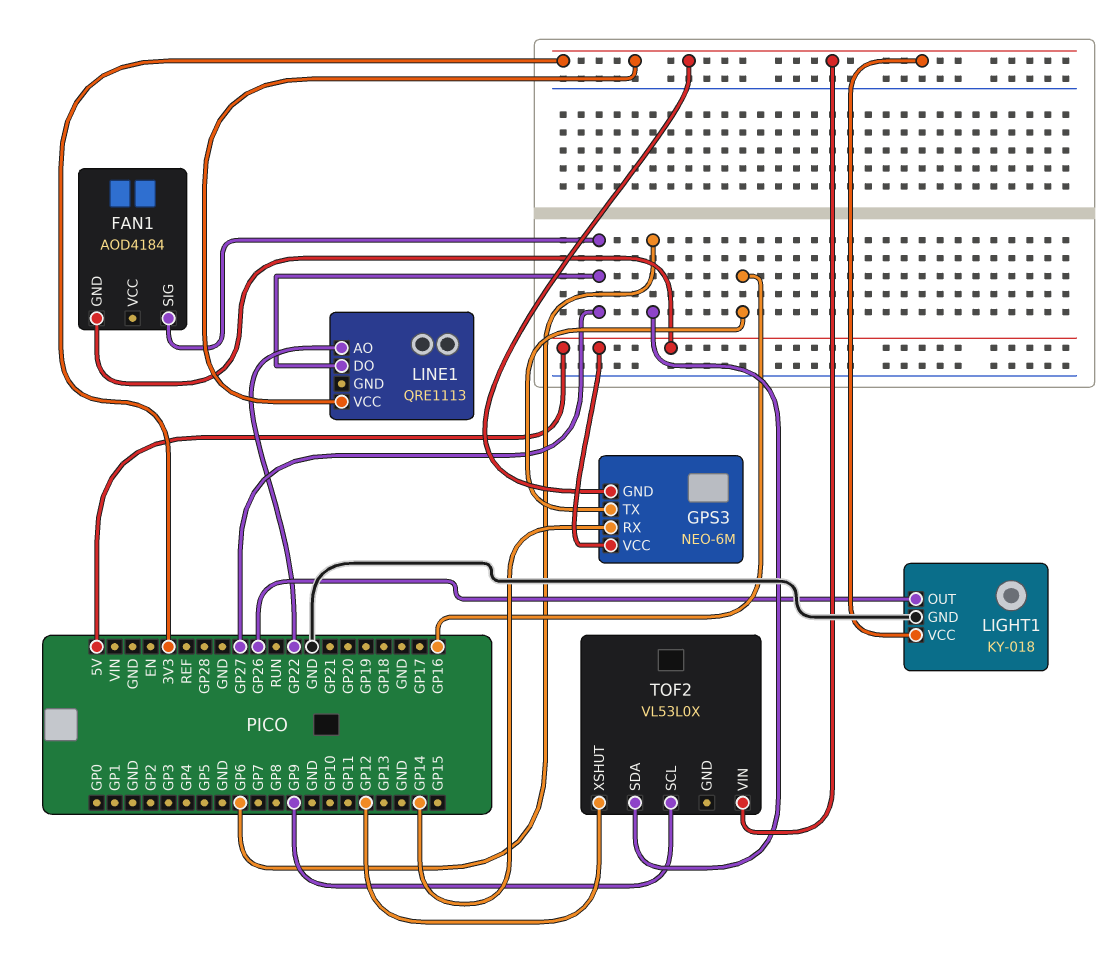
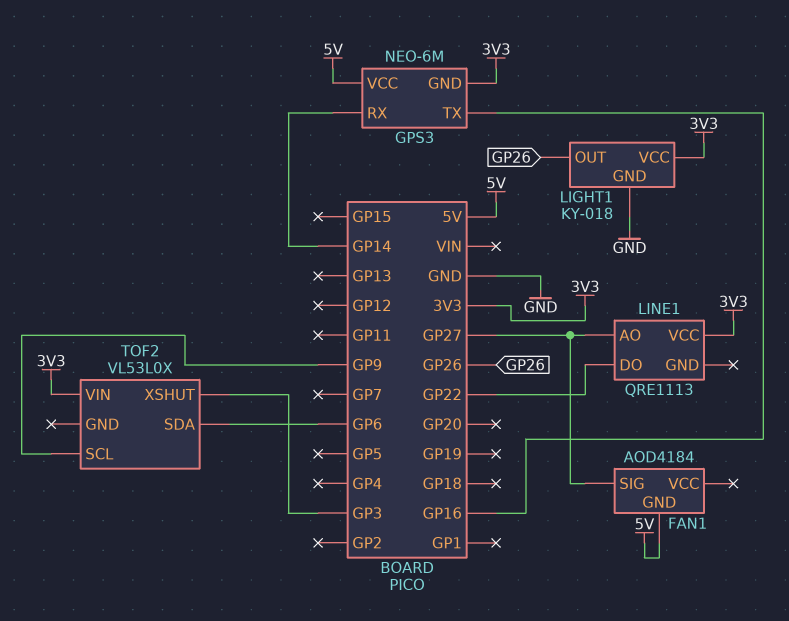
LINE1 pin AO: GP22 -> GP27
LINE1 pin DO: GP27 -> GP22
TOF2 pin XSHUT: GP12 -> GP3

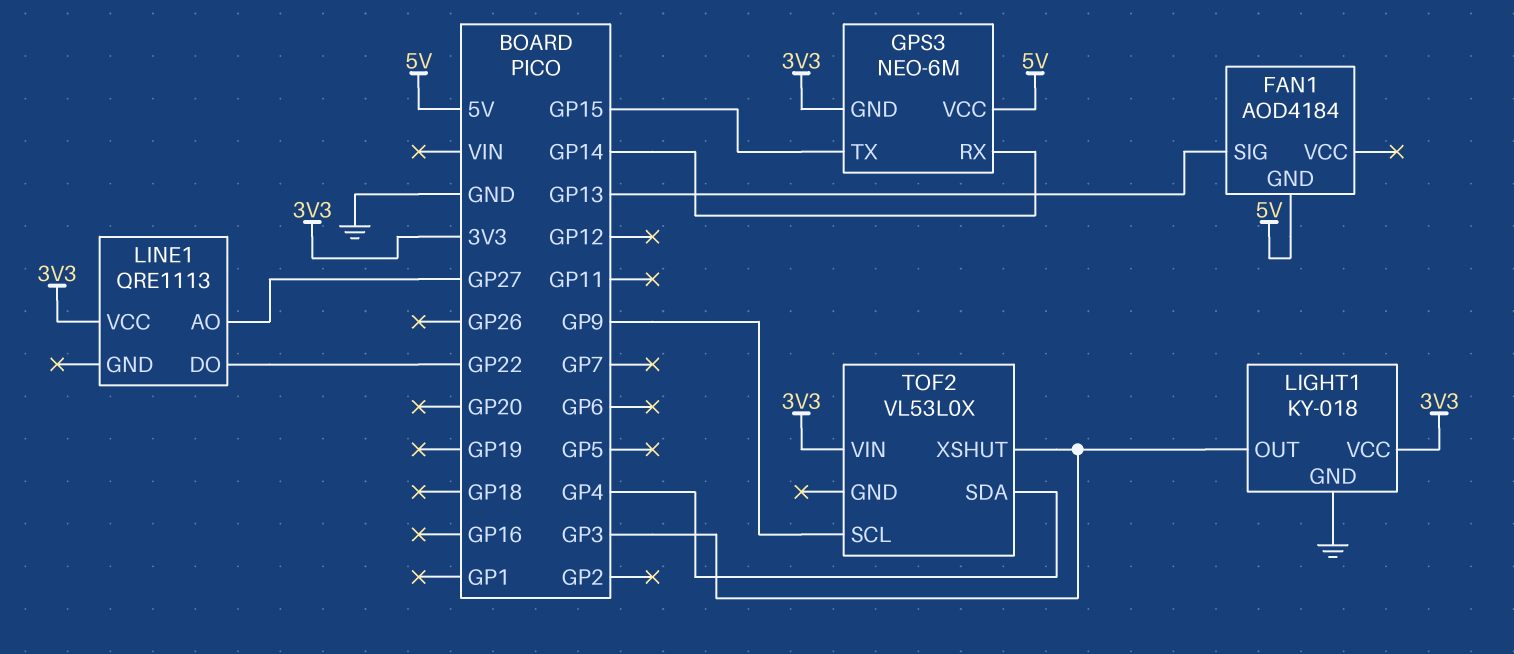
FAN1 pin SIG: GP27 -> GP13
GPS3 pin TX: GP16 -> GP15
LIGHT1 pin OUT: GP26 -> GP3
TOF2 pin SDA: GP6 -> GP4

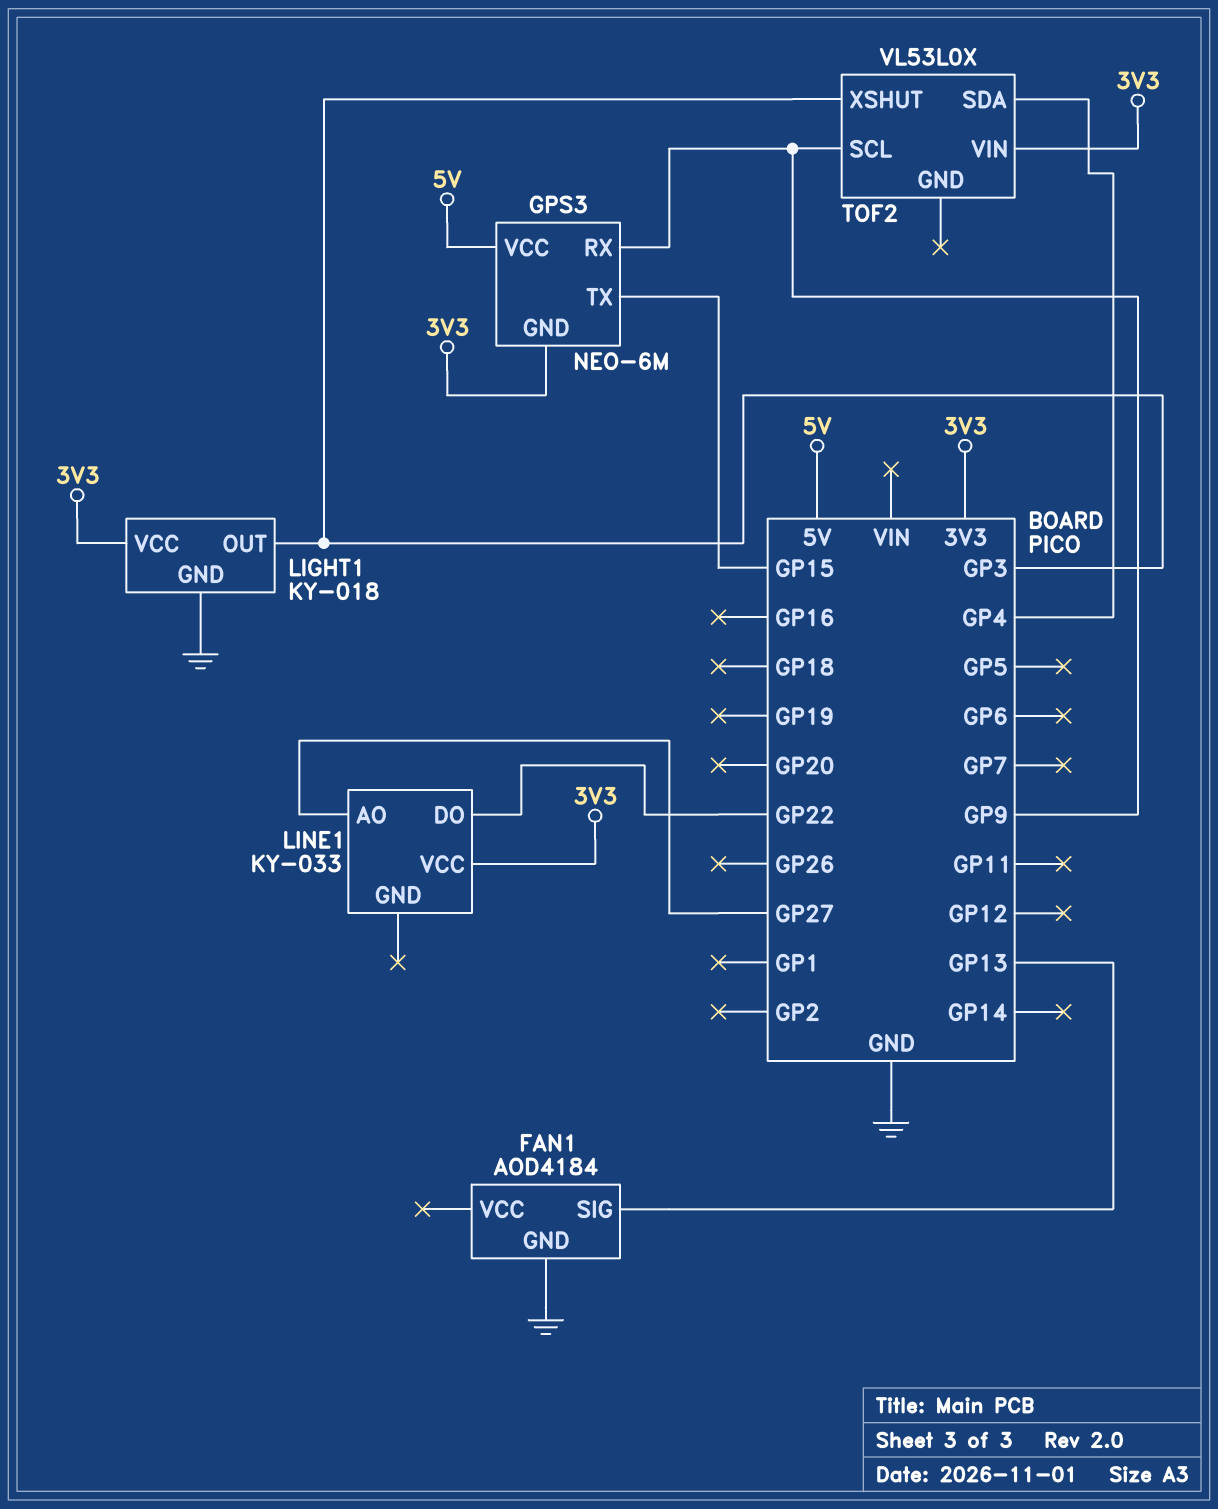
FAN1 pin GND: 5V -> GND
GPS3 pin RX: GP14 -> GP9
LINE1: QRE1113 -> KY-033

